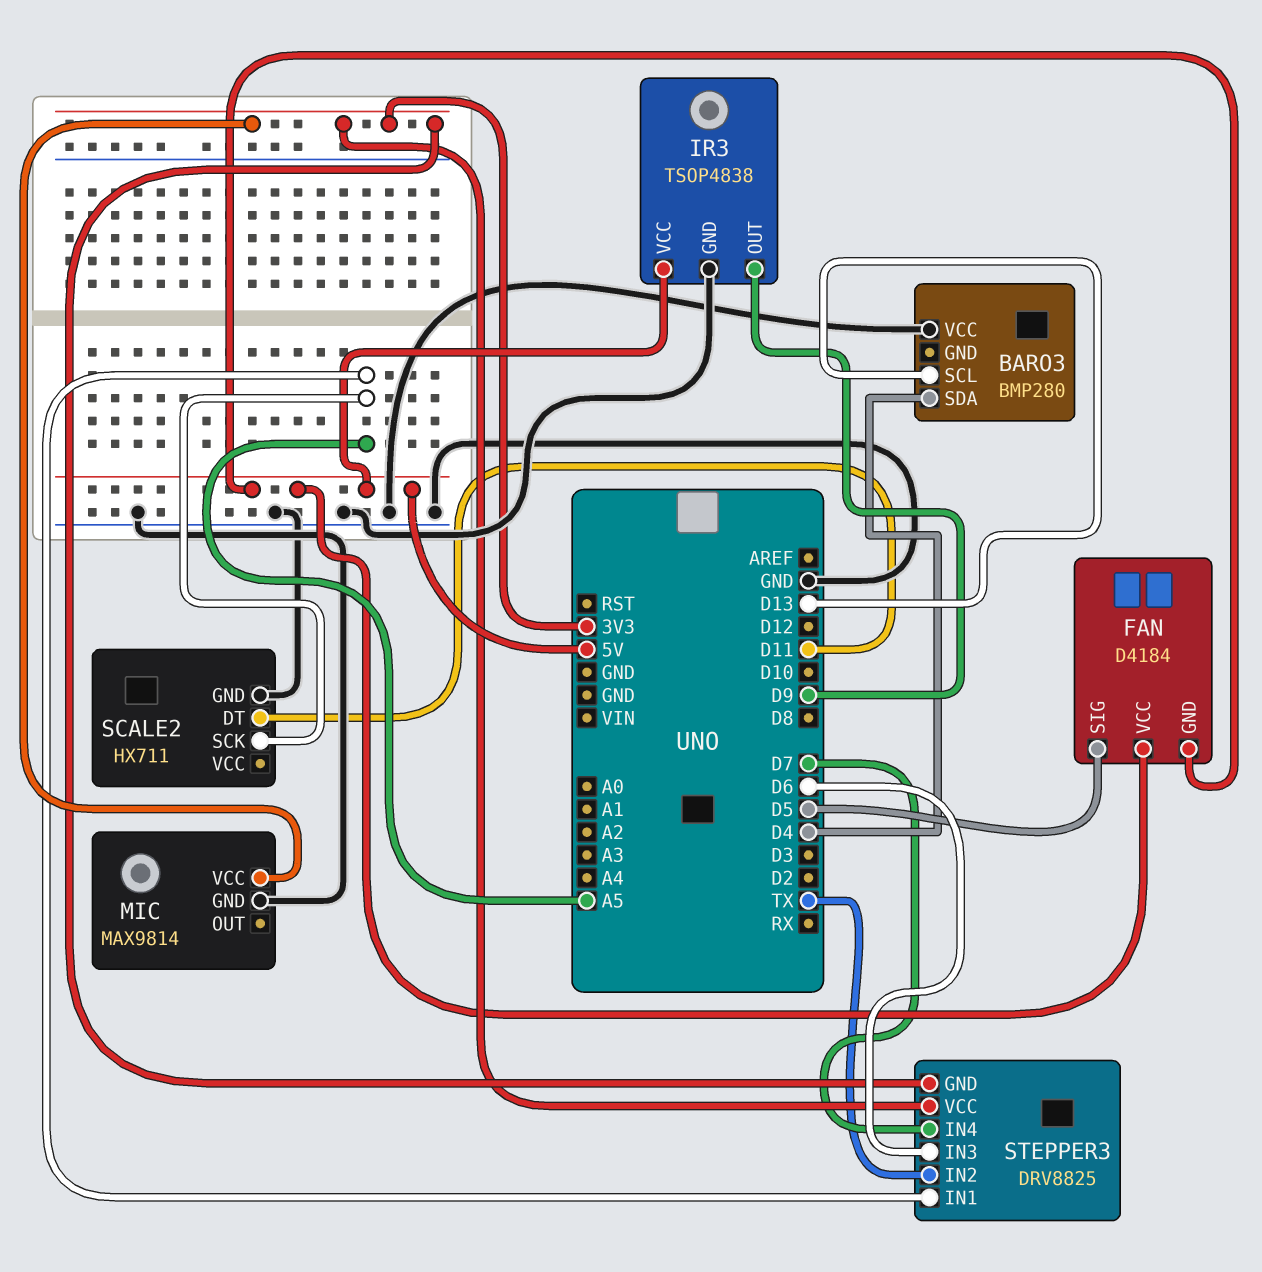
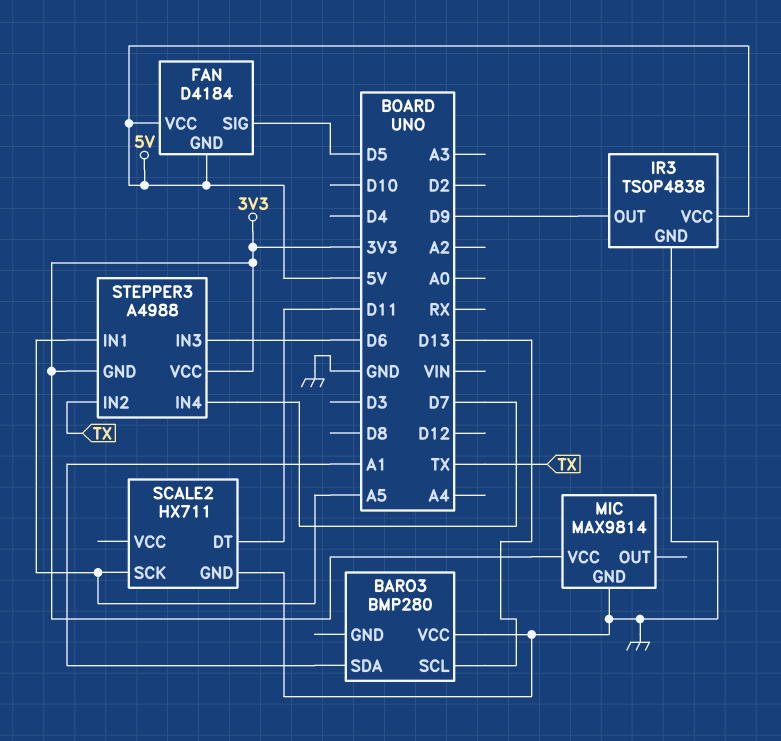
BARO3 pin SDA: D4 -> A1
STEPPER3: DRV8825 -> A4988

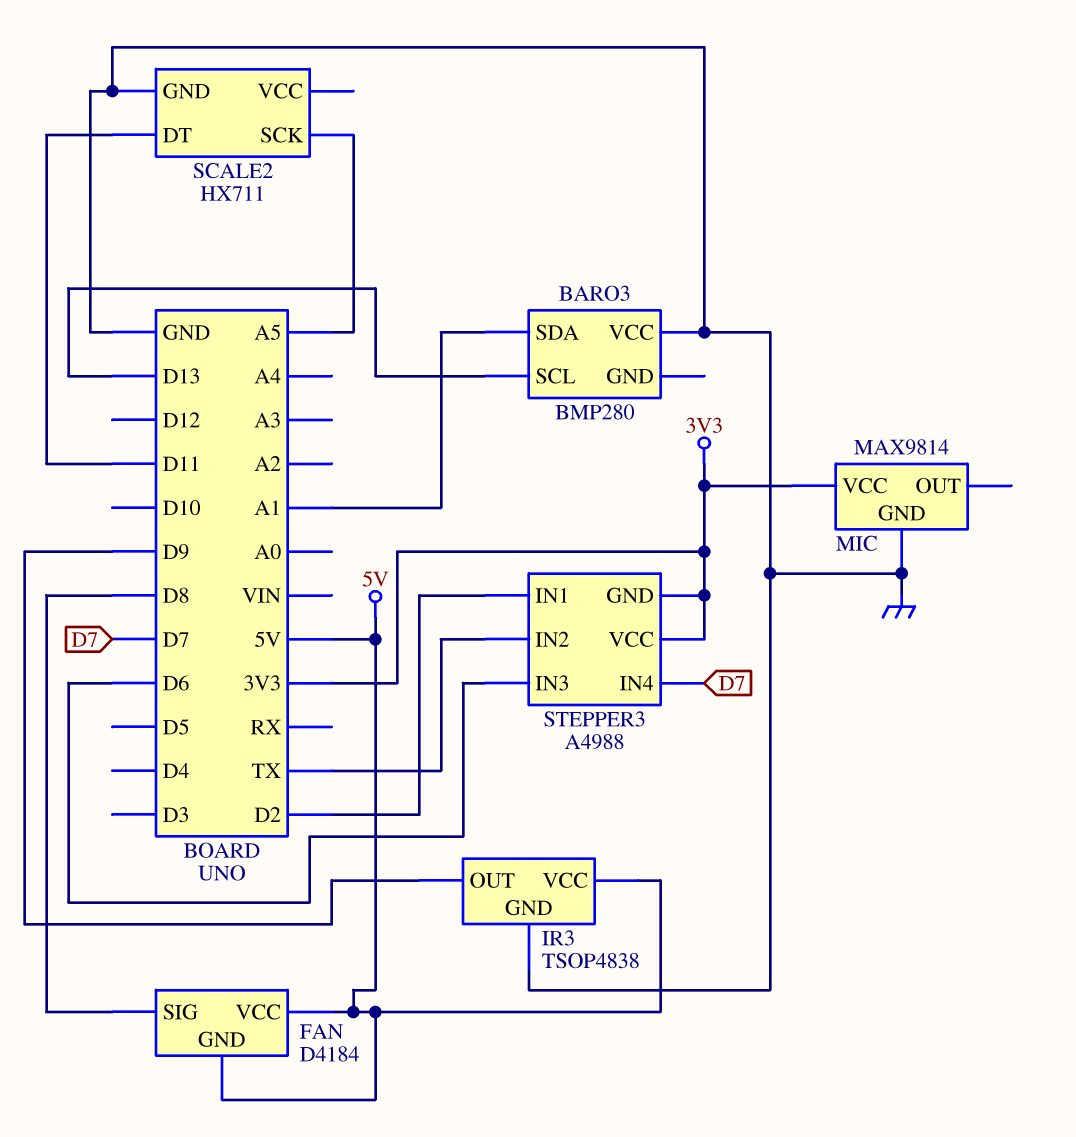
FAN pin SIG: D5 -> D8
STEPPER3 pin IN1: A5 -> D2

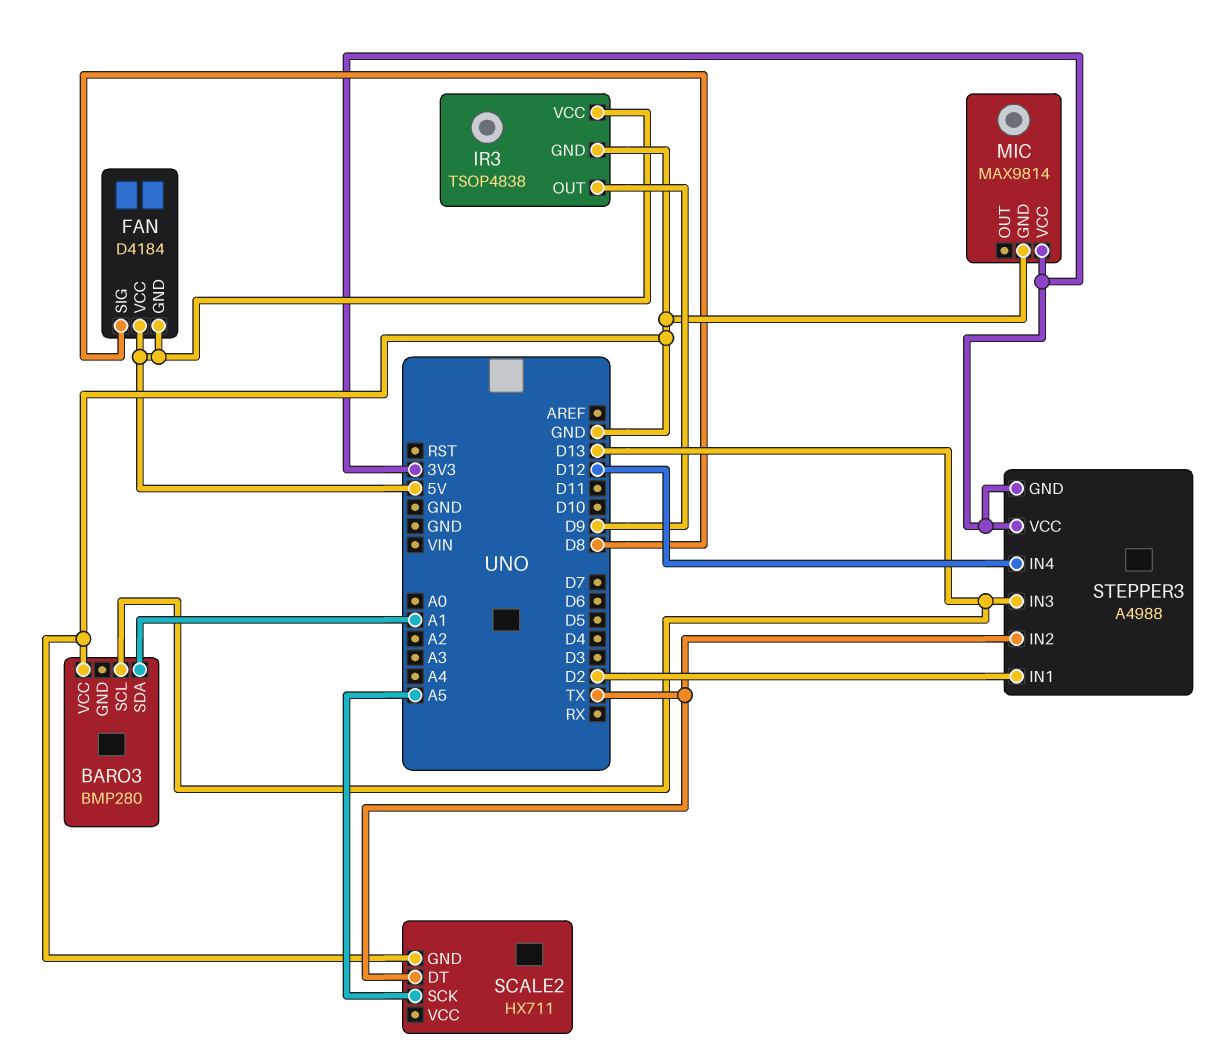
SCALE2 pin DT: D11 -> TX
STEPPER3 pin IN3: D6 -> D13
STEPPER3 pin IN4: D7 -> D12

